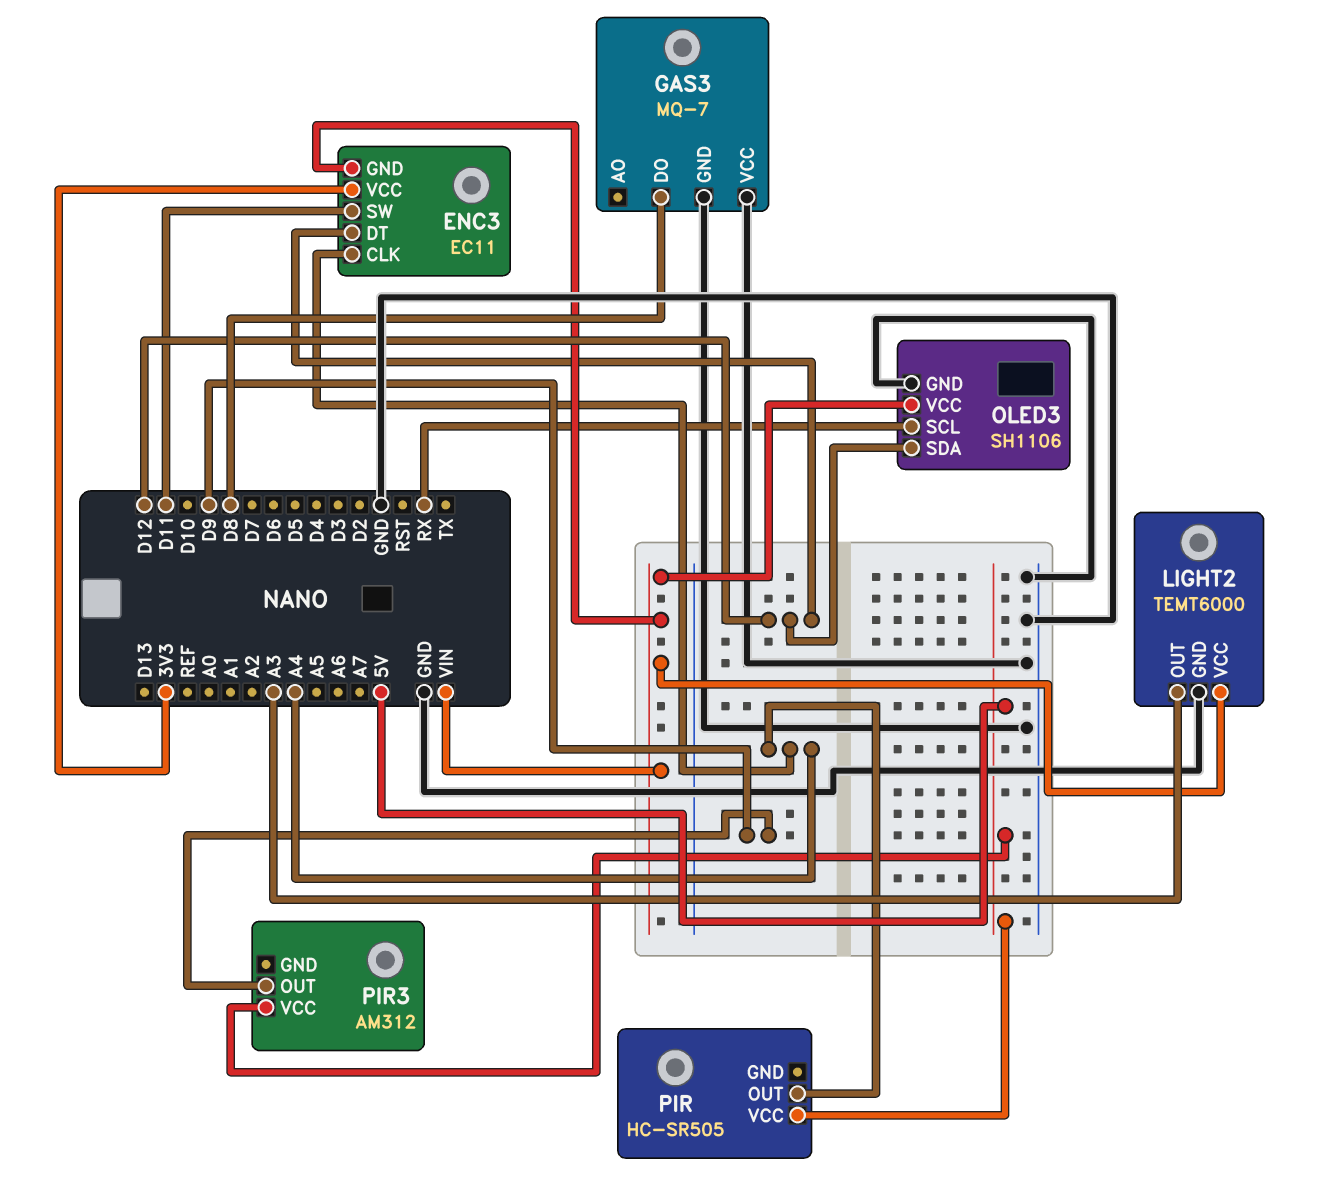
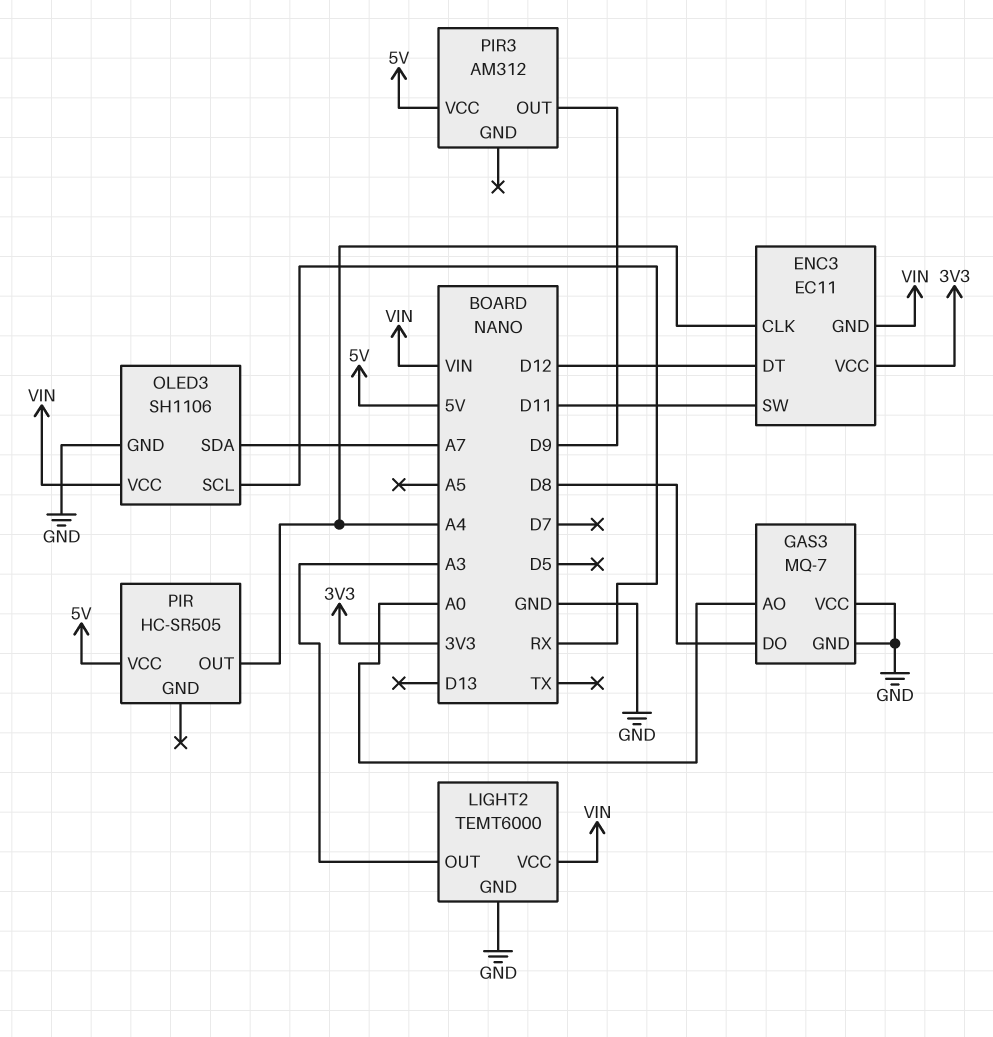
GAS3 pin AO: none -> A0
OLED3 pin SDA: D12 -> A7

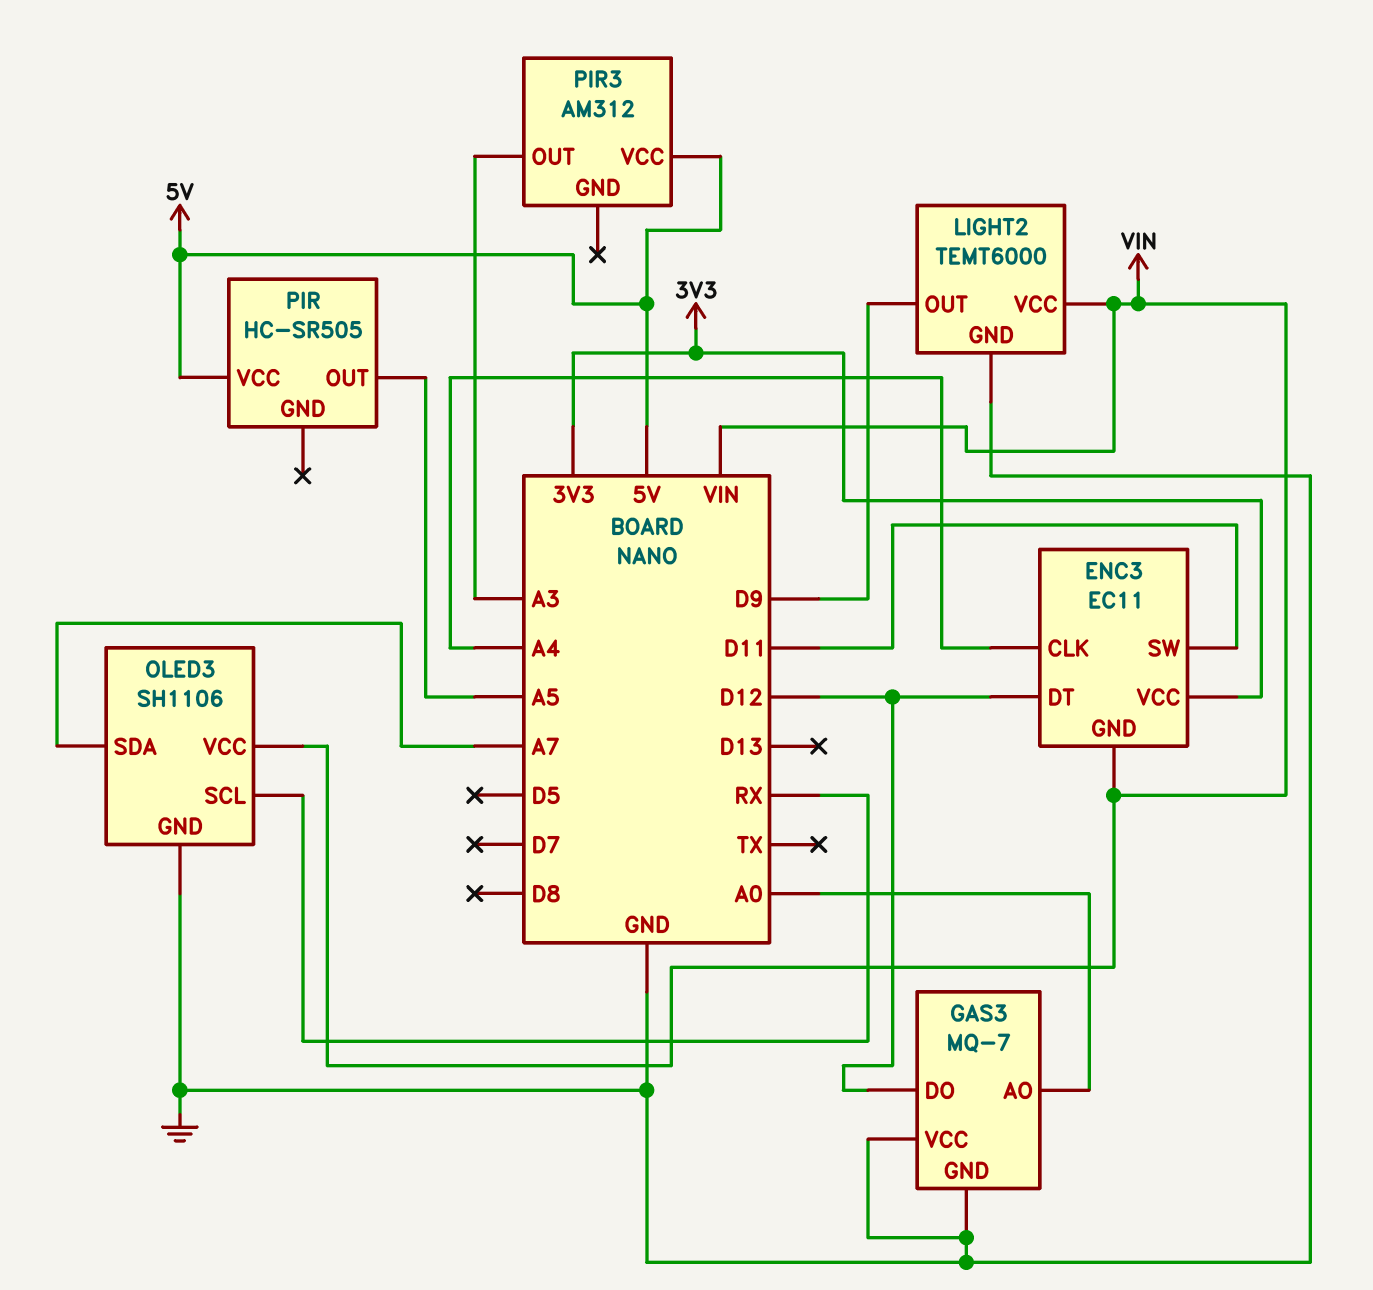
GAS3 pin DO: D8 -> D12
LIGHT2 pin OUT: A3 -> D9
PIR pin OUT: A4 -> A5
PIR3 pin OUT: D9 -> A3

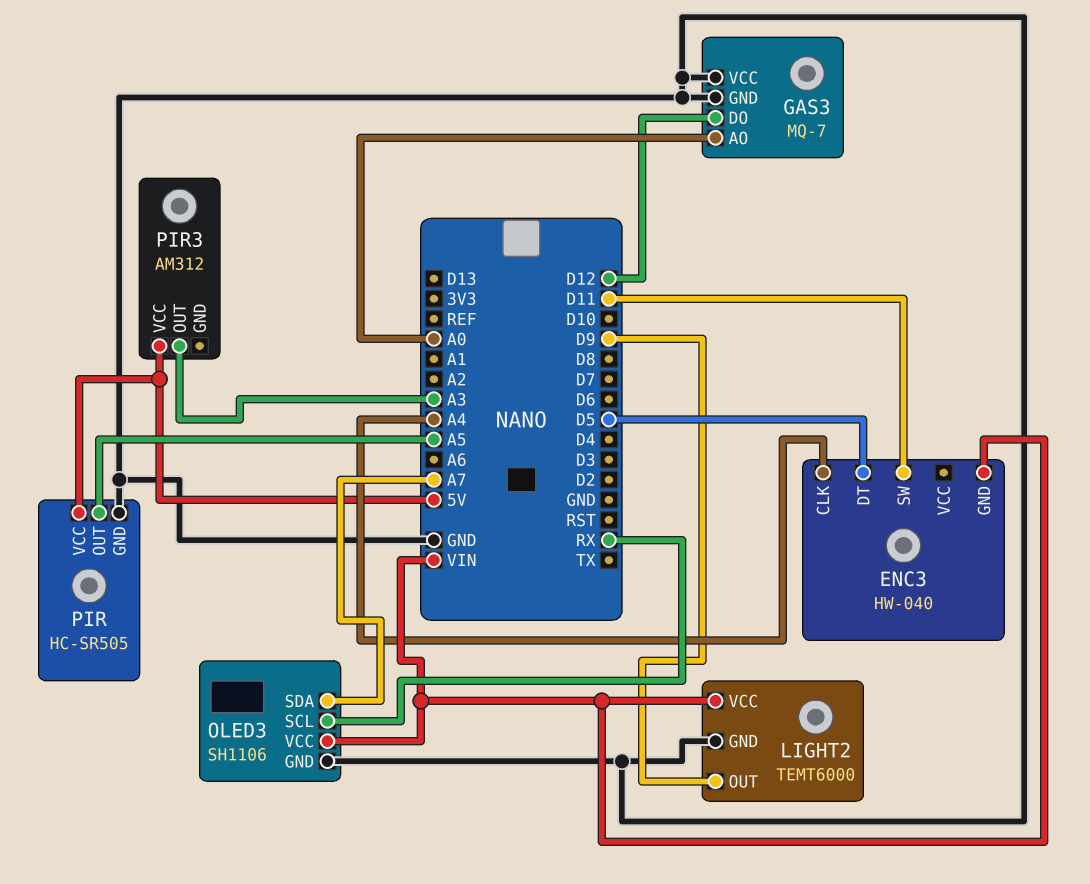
ENC3: EC11 -> HW-040
ENC3 pin DT: D12 -> D5
ENC3 pin VCC: 3V3 -> none
PIR pin GND: none -> GND

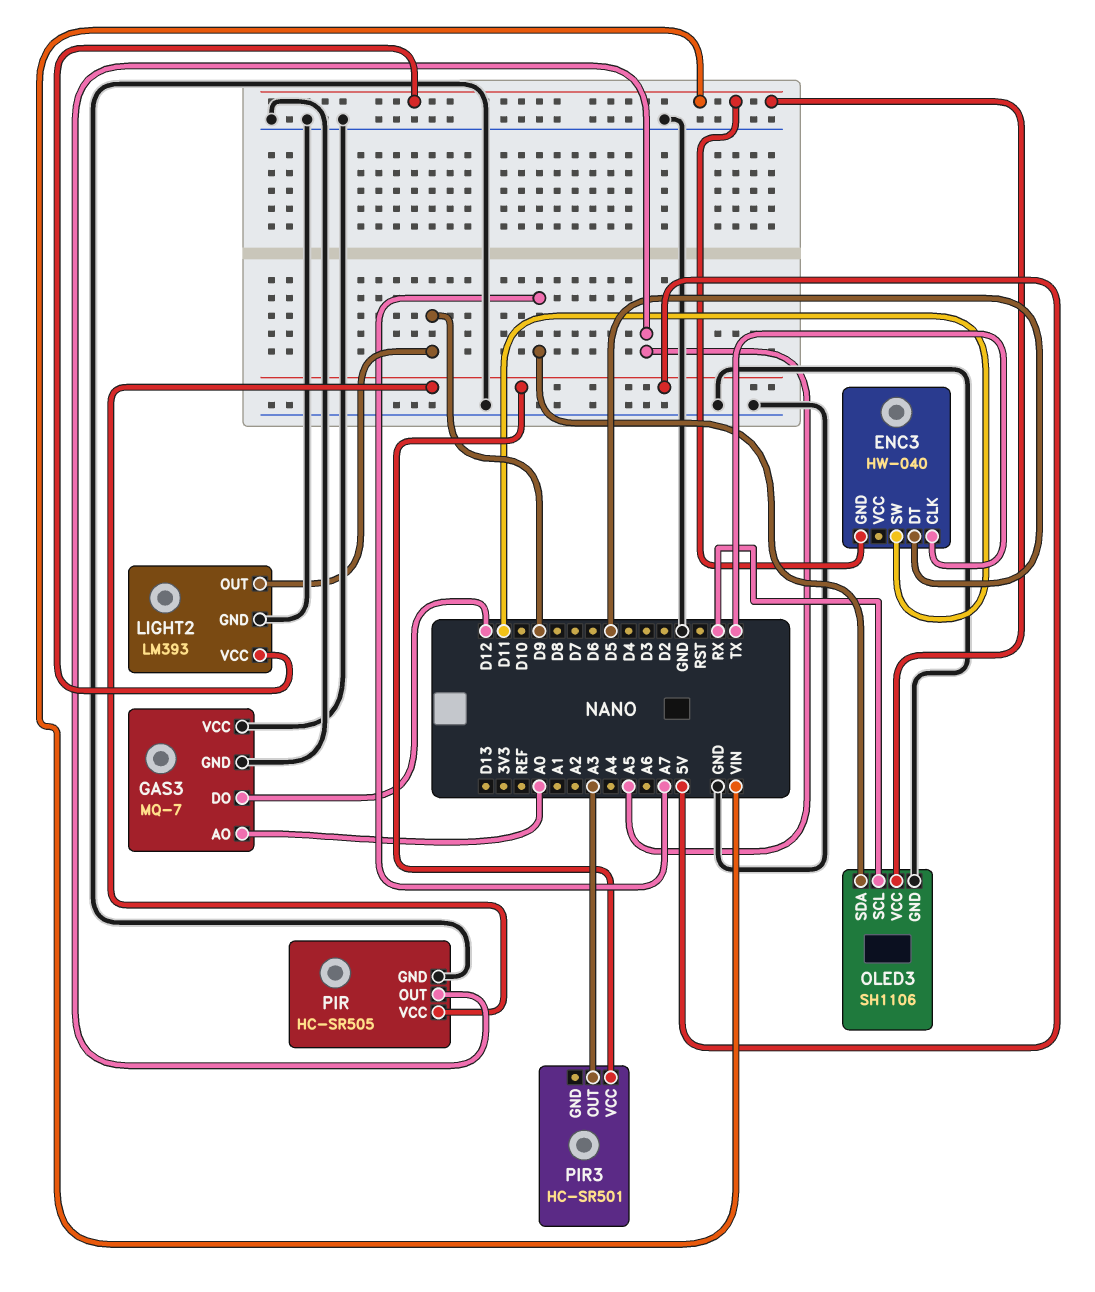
ENC3 pin CLK: A4 -> TX
LIGHT2: TEMT6000 -> LM393
PIR3: AM312 -> HC-SR501

